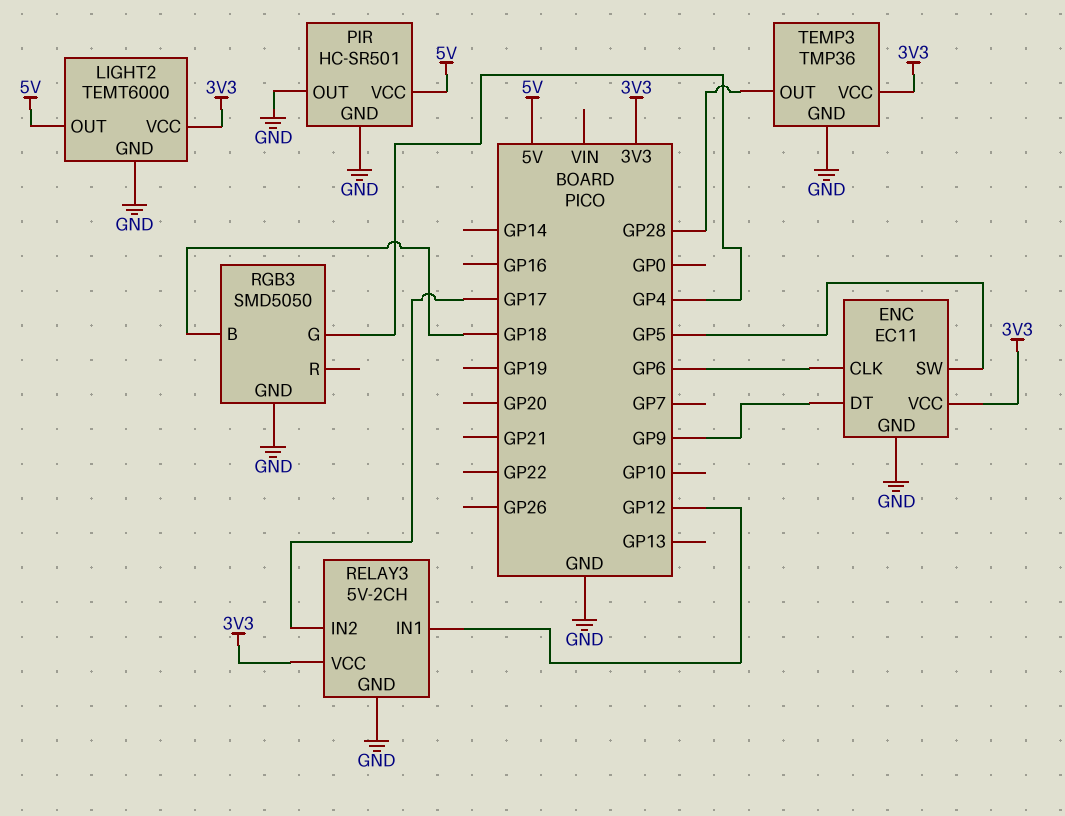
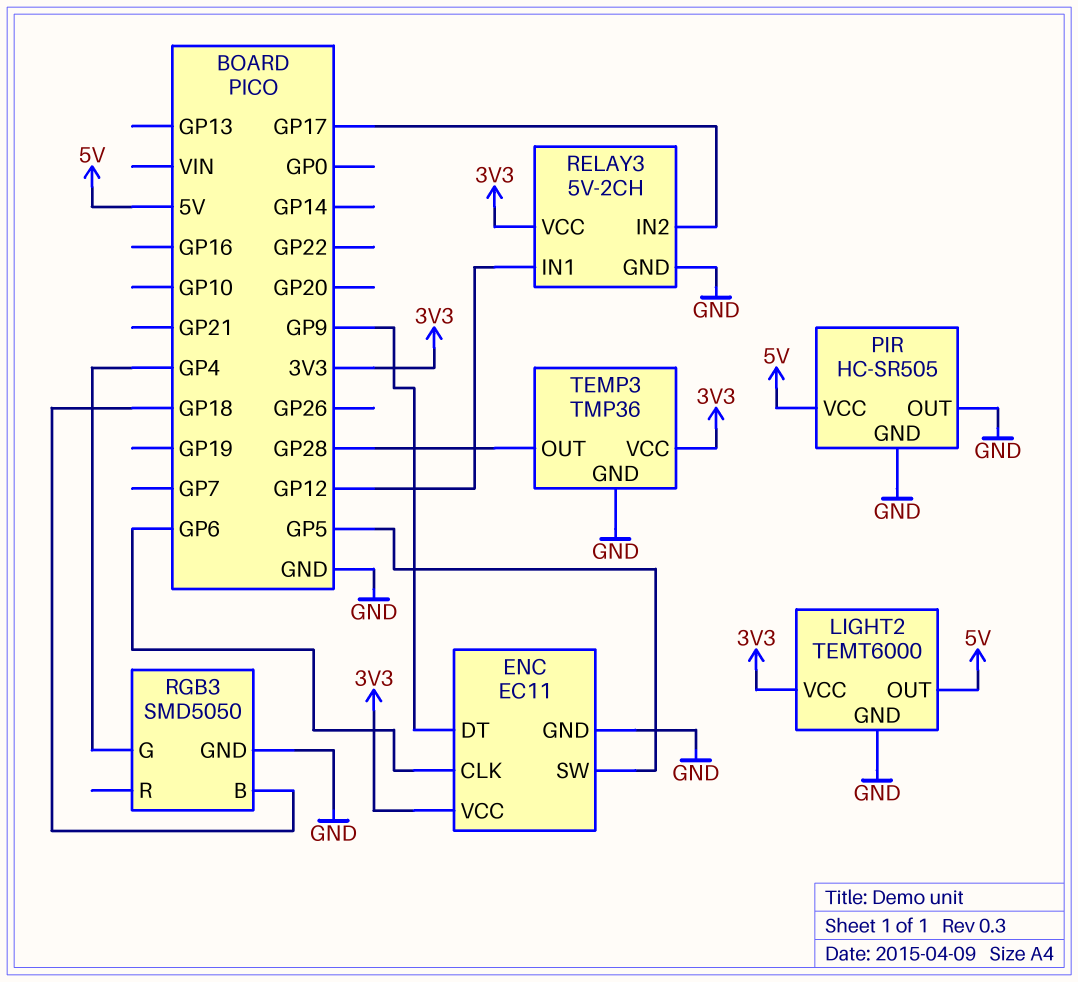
PIR: HC-SR501 -> HC-SR505

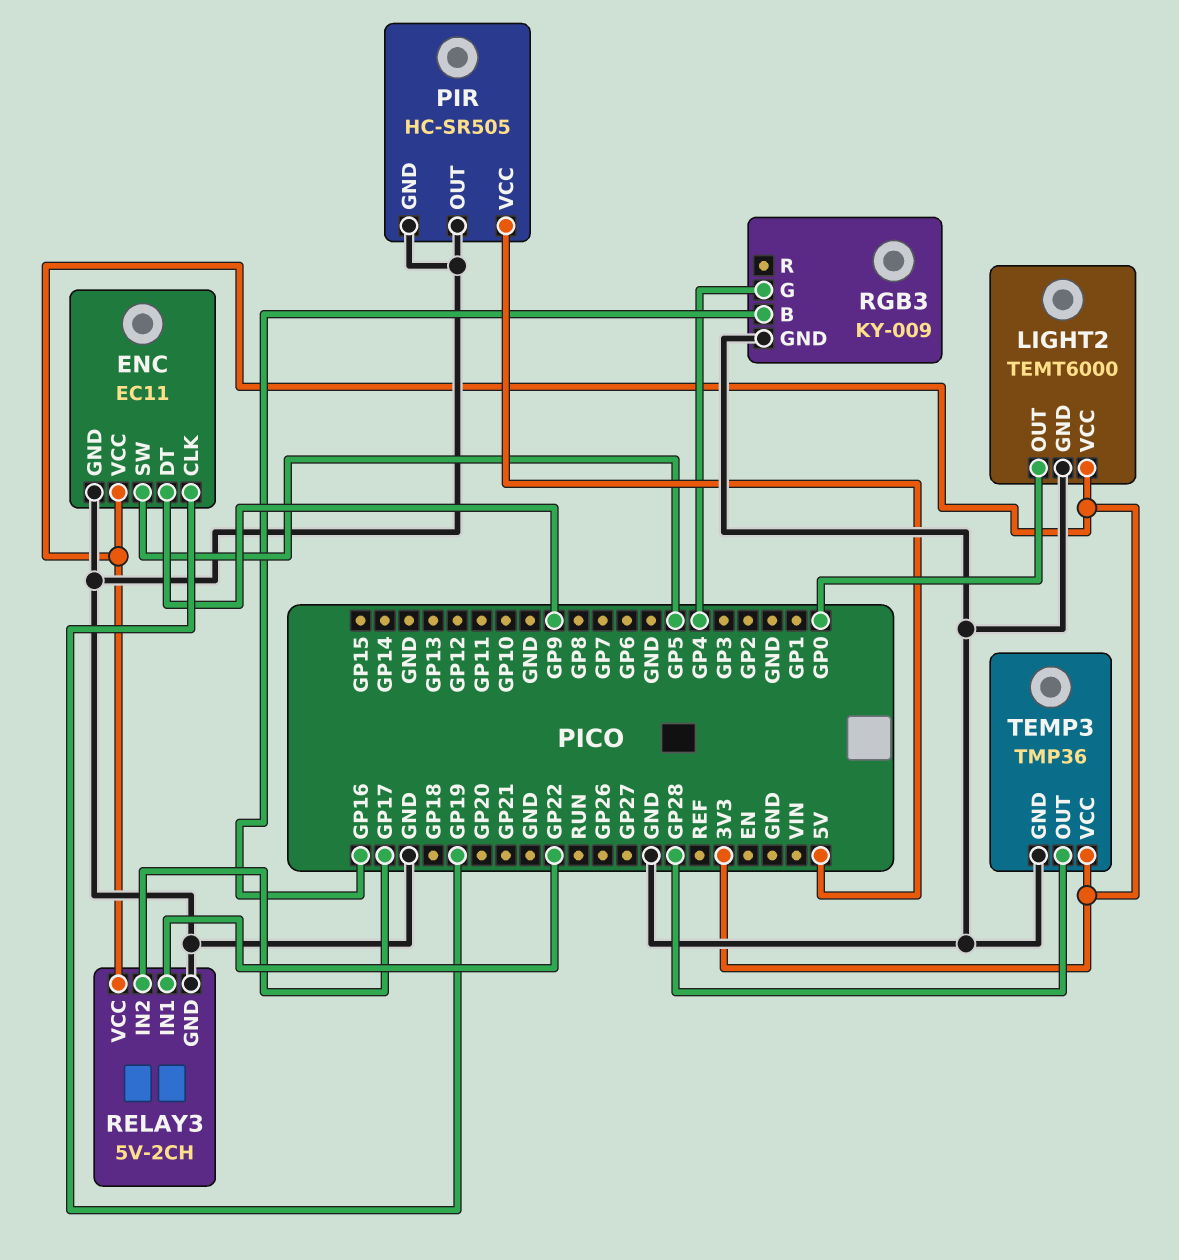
ENC pin CLK: GP6 -> GP19
LIGHT2 pin OUT: 5V -> GP0
RELAY3 pin IN1: GP12 -> GP22
RGB3: SMD5050 -> KY-009
RGB3 pin B: GP18 -> GP16

